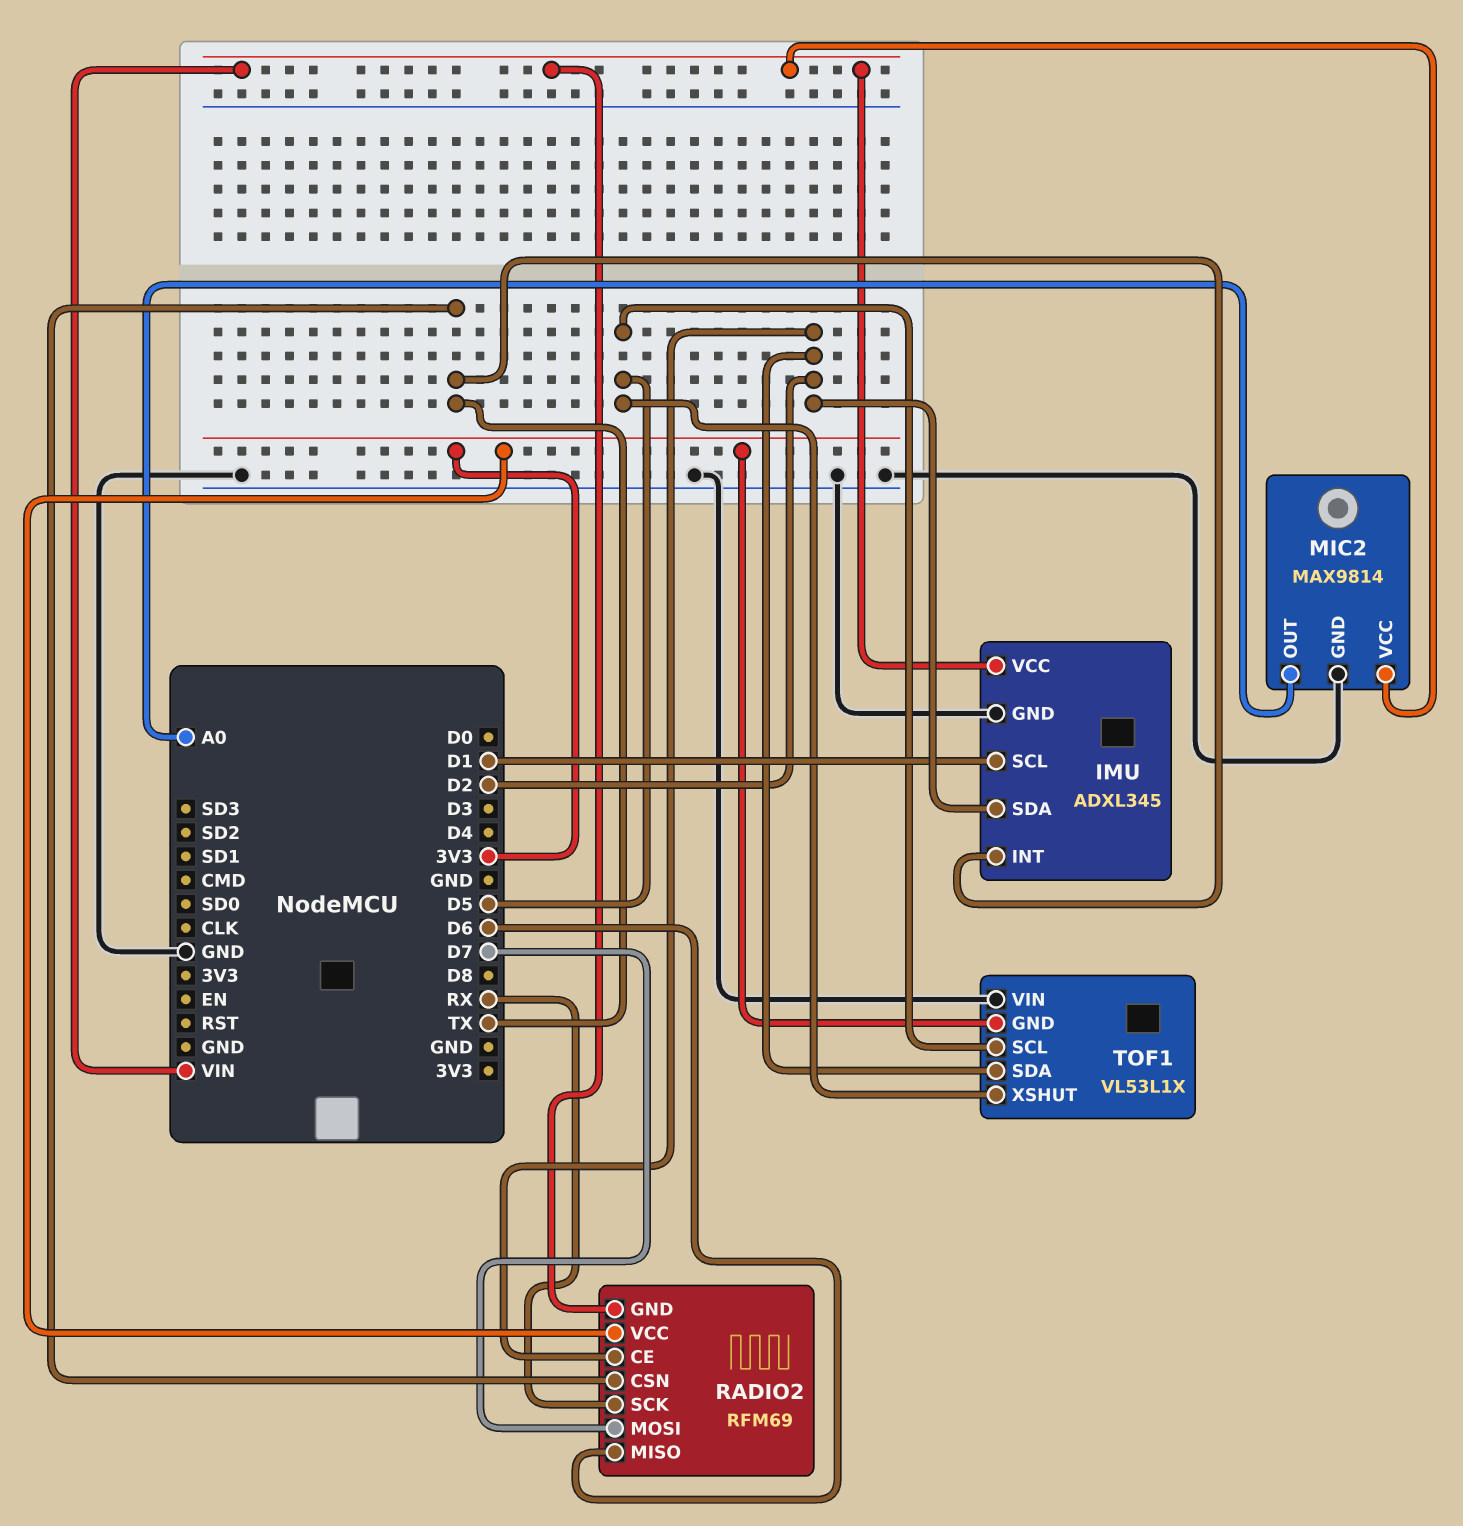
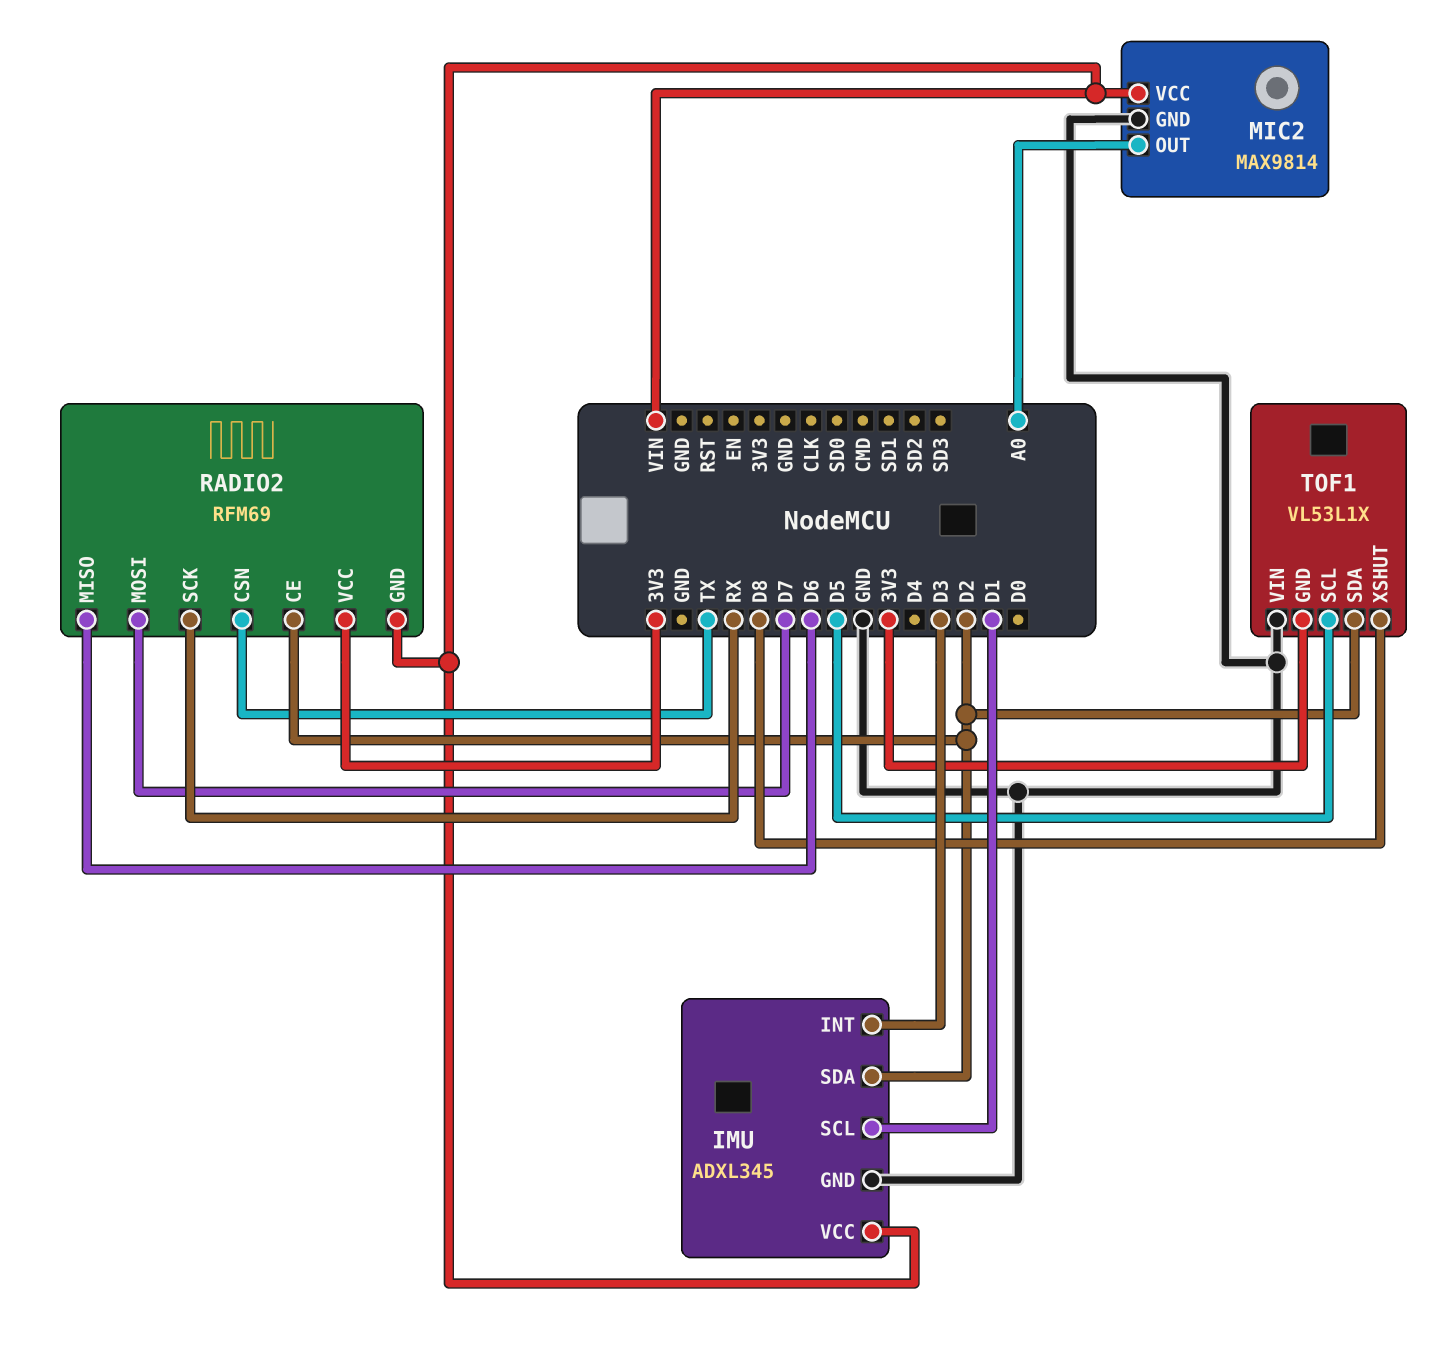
IMU pin INT: TX -> D3
TOF1 pin XSHUT: D5 -> D8

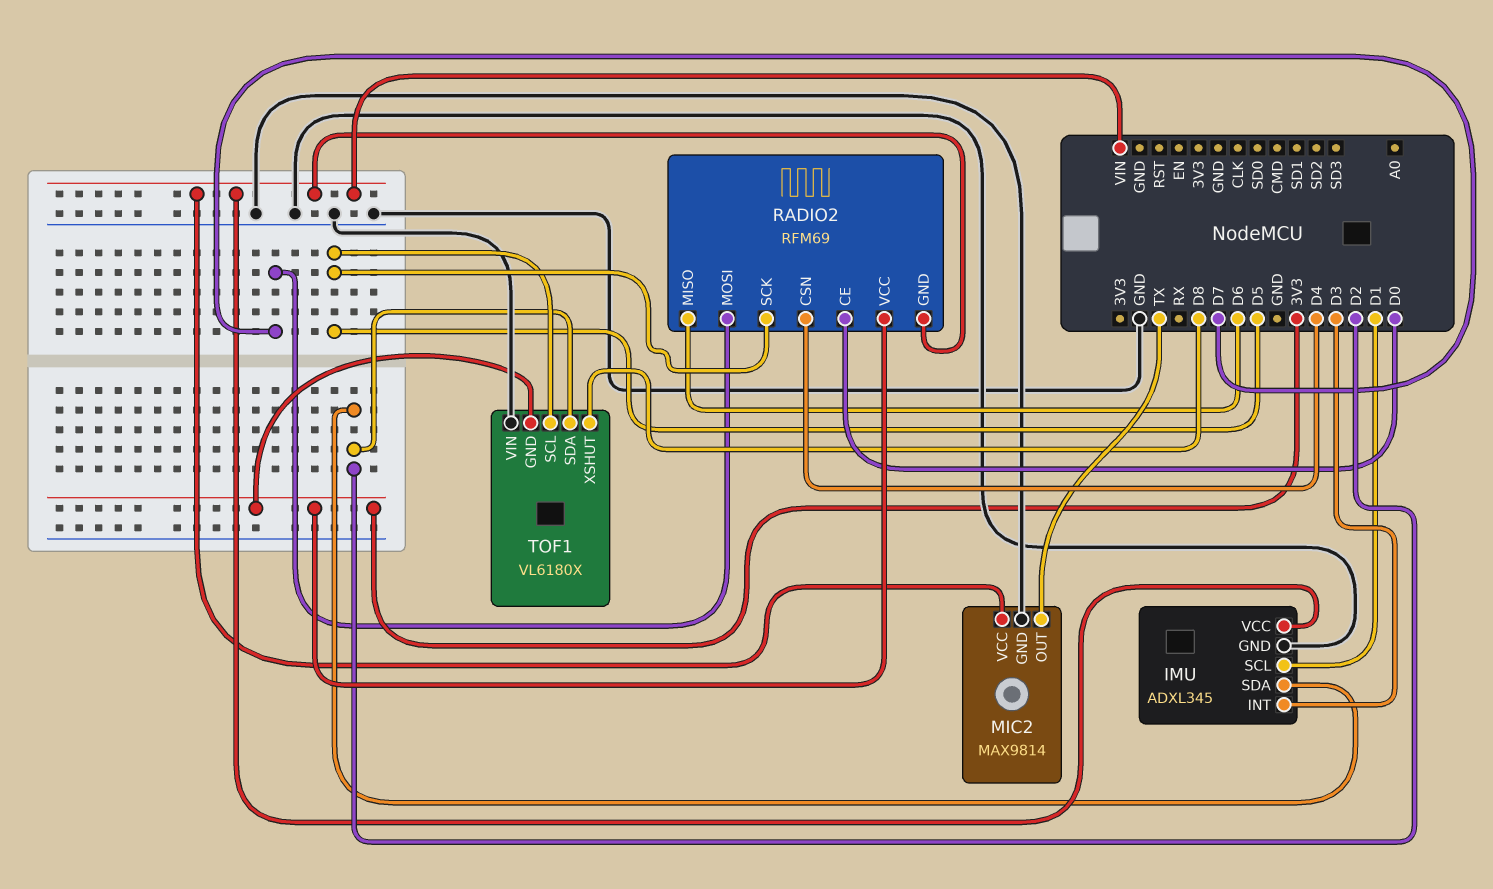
MIC2 pin OUT: A0 -> TX
RADIO2 pin CE: D2 -> D0
RADIO2 pin CSN: TX -> D4
RADIO2 pin SCK: RX -> D5
TOF1: VL53L1X -> VL6180X

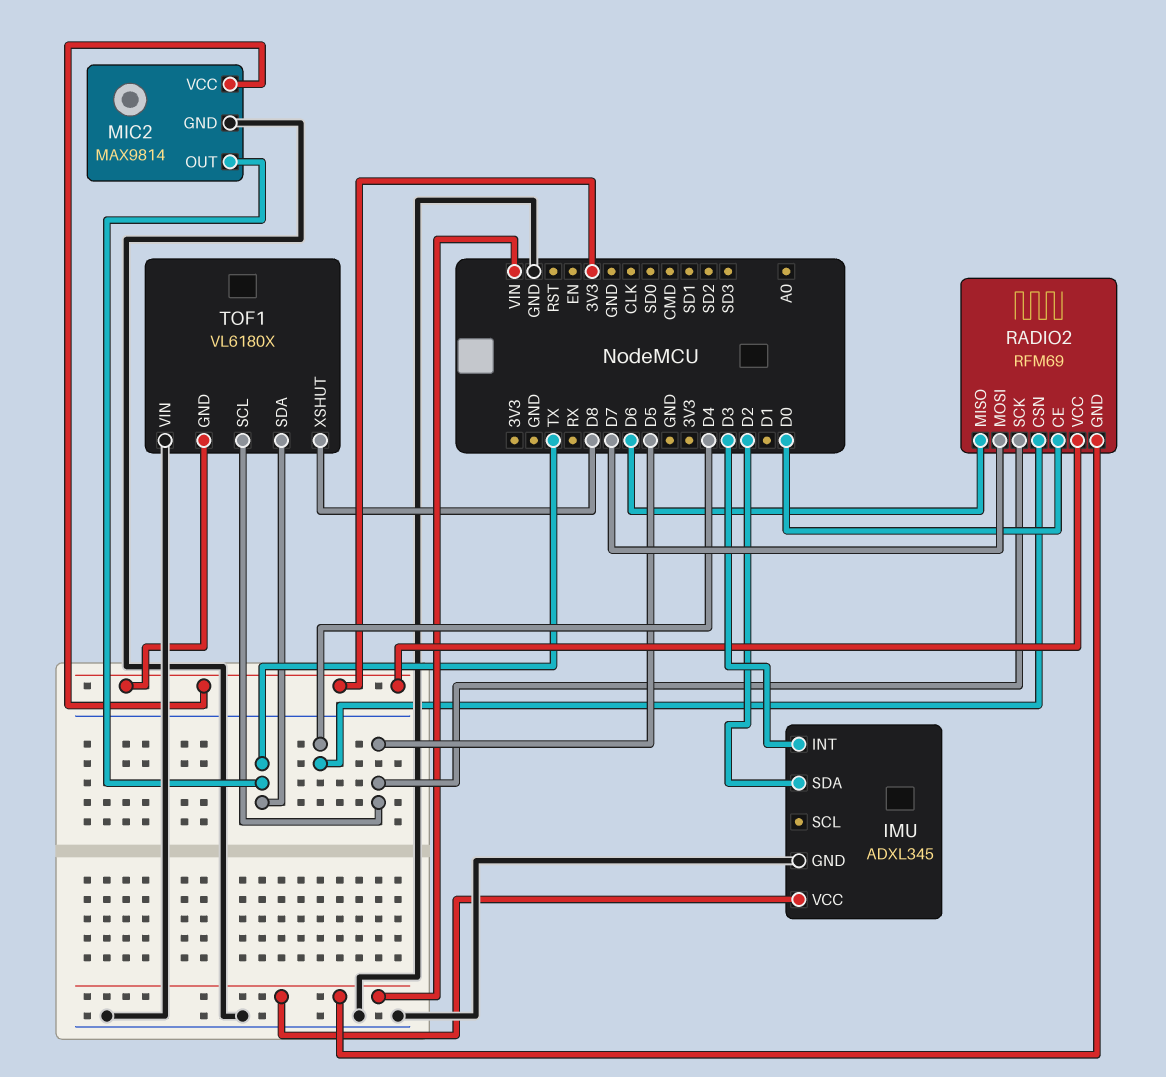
IMU pin SCL: D1 -> none
MIC2 pin VCC: VIN -> 3V3
TOF1 pin SDA: D2 -> TX

